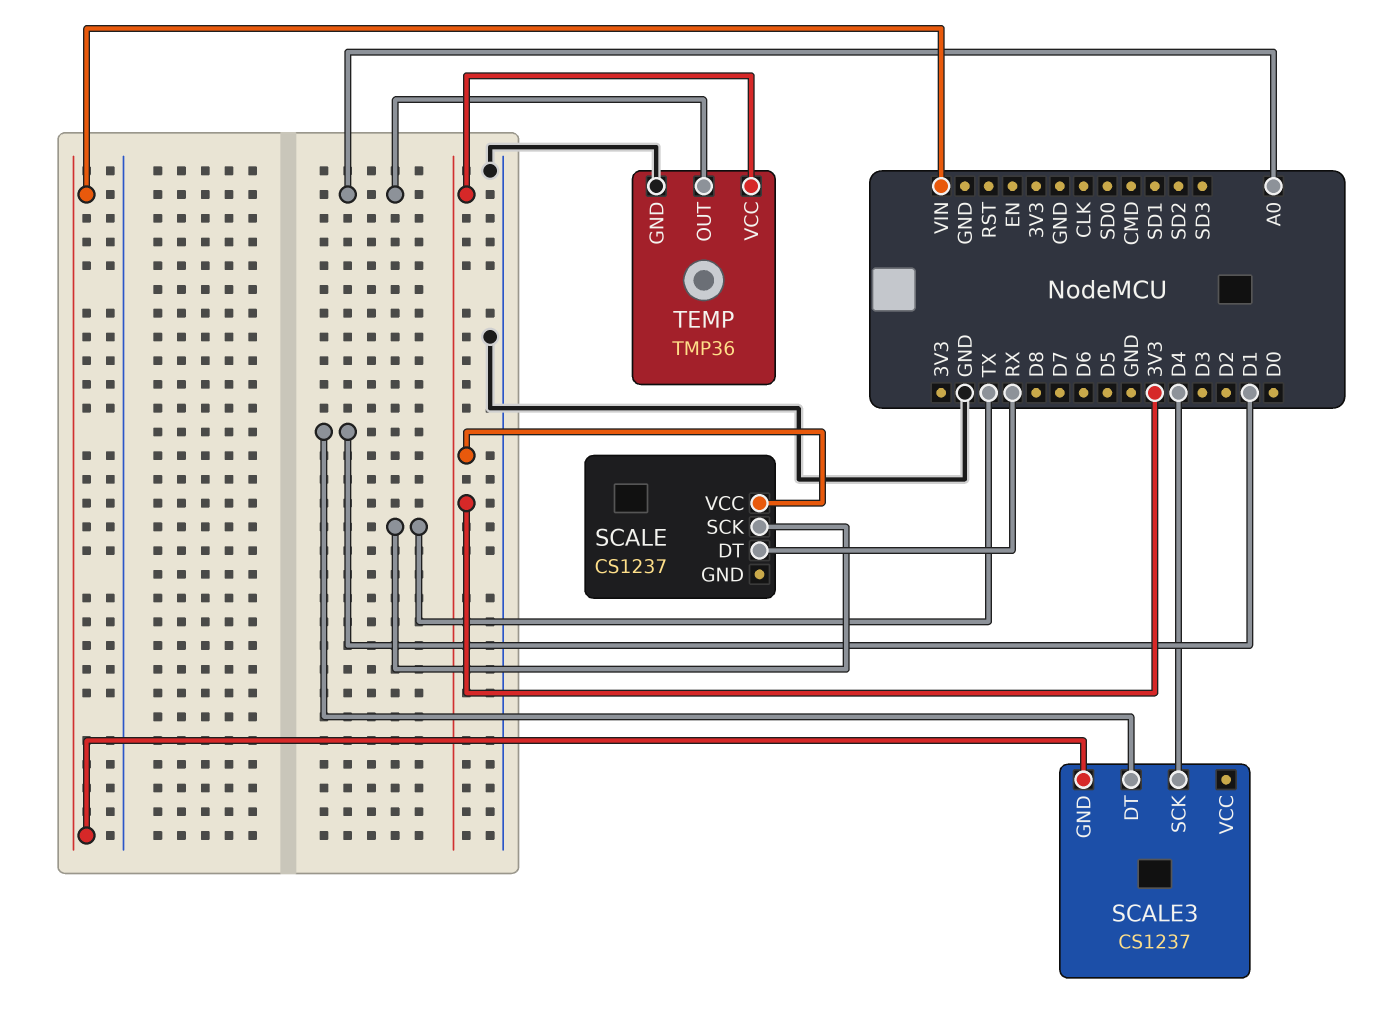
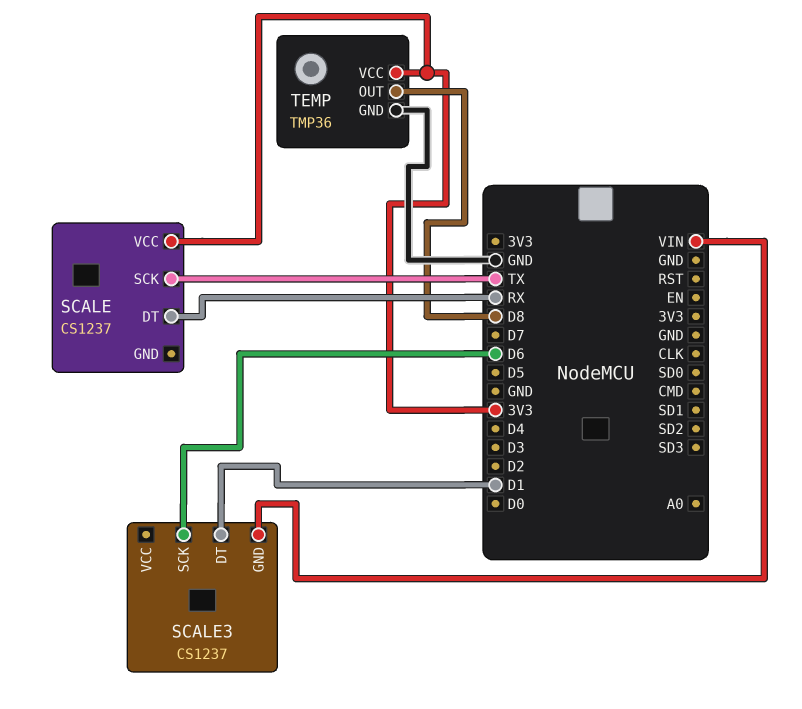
SCALE3 pin SCK: D4 -> D6
TEMP pin OUT: A0 -> D8

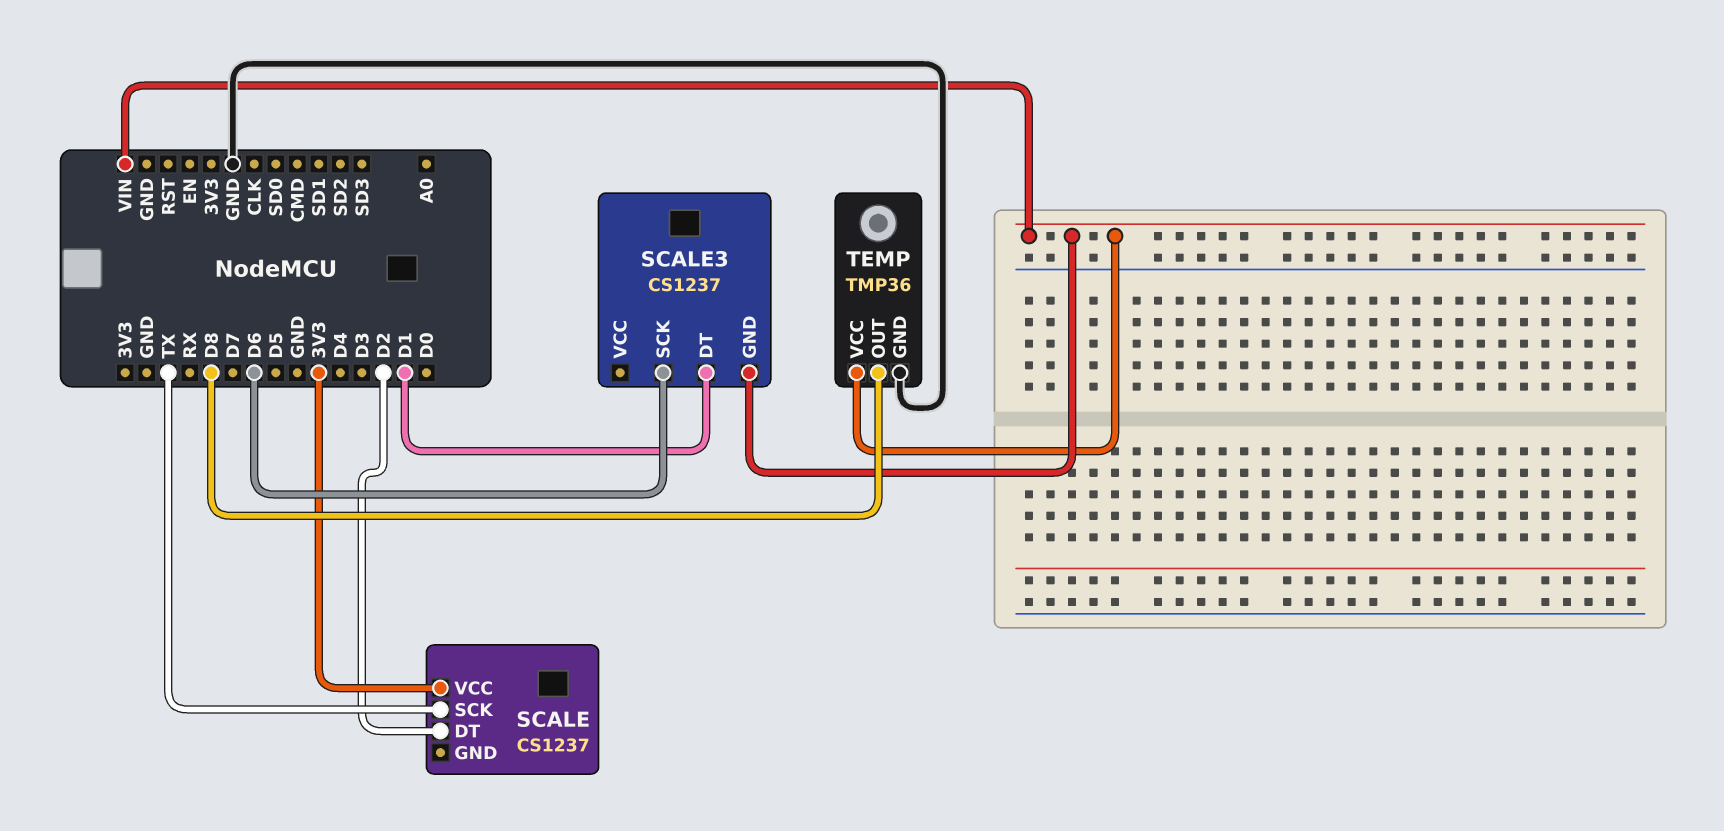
SCALE pin DT: RX -> D2
TEMP pin VCC: 3V3 -> VIN

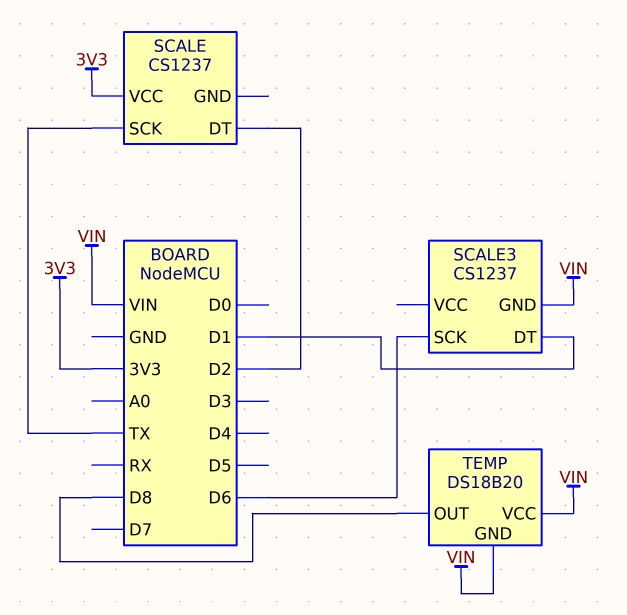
TEMP: TMP36 -> DS18B20
TEMP pin GND: GND -> VIN

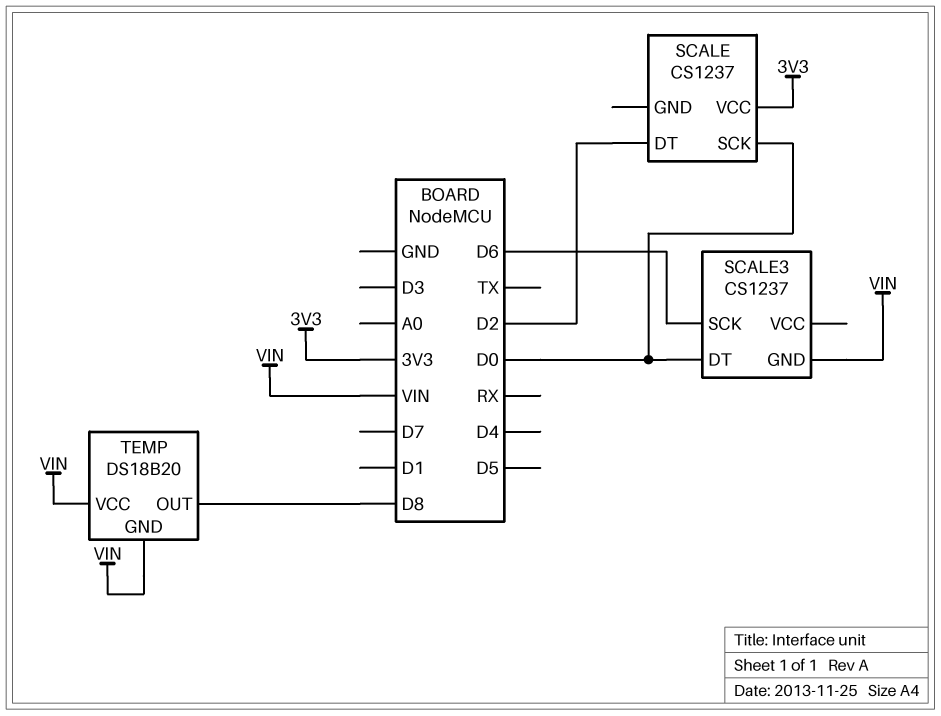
SCALE pin SCK: TX -> D0
SCALE3 pin DT: D1 -> D0

